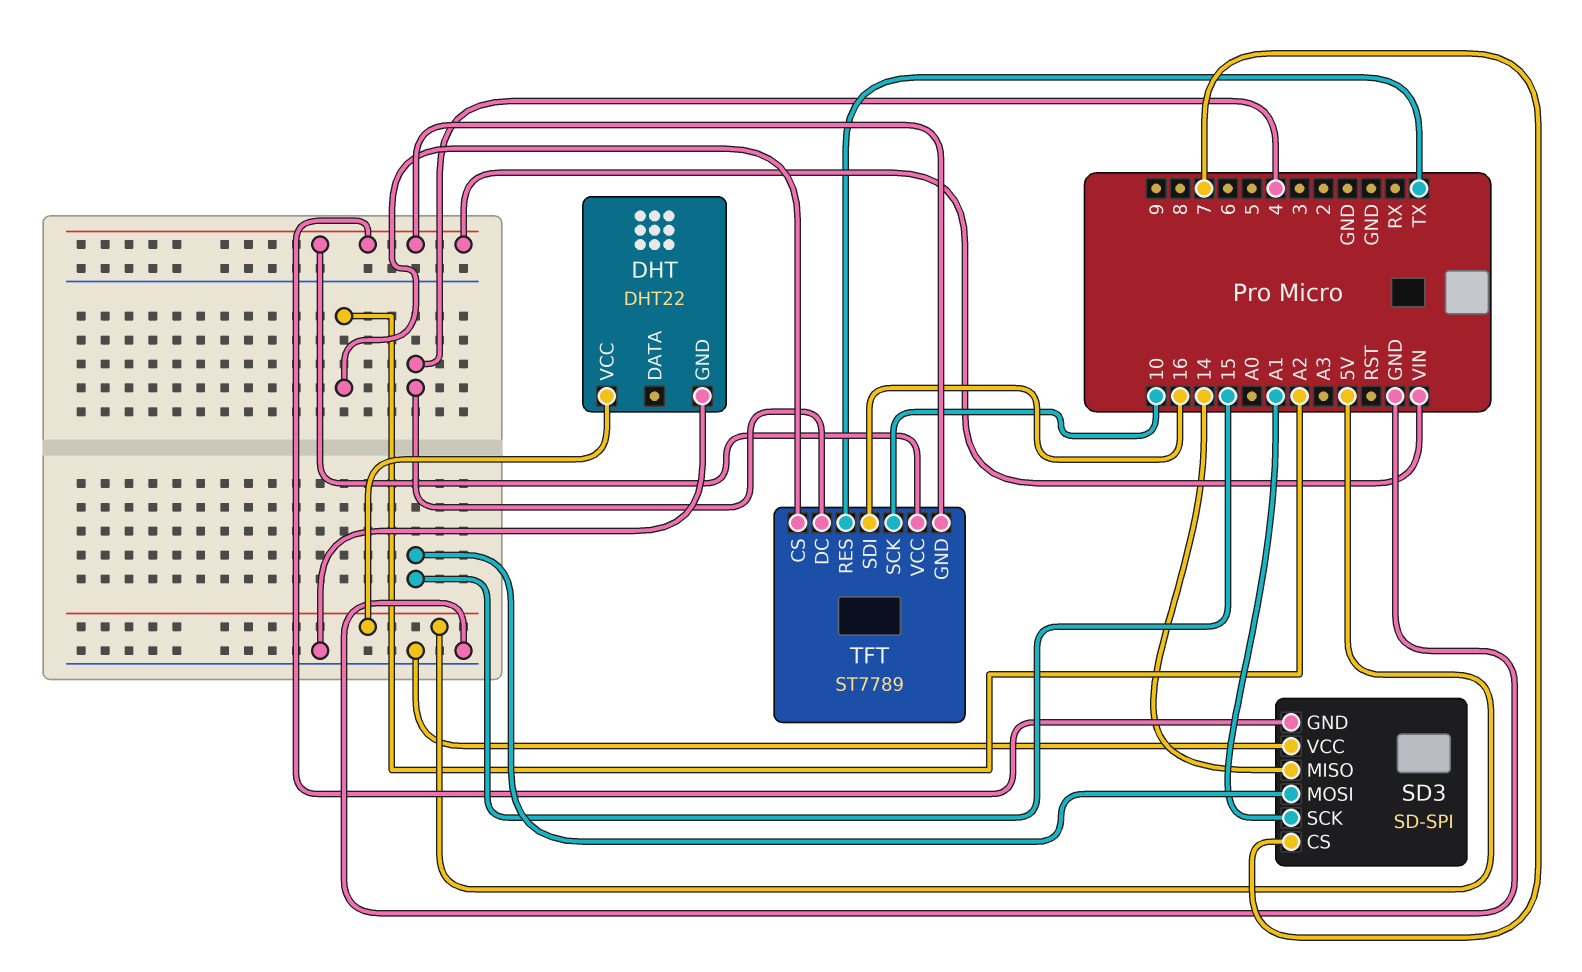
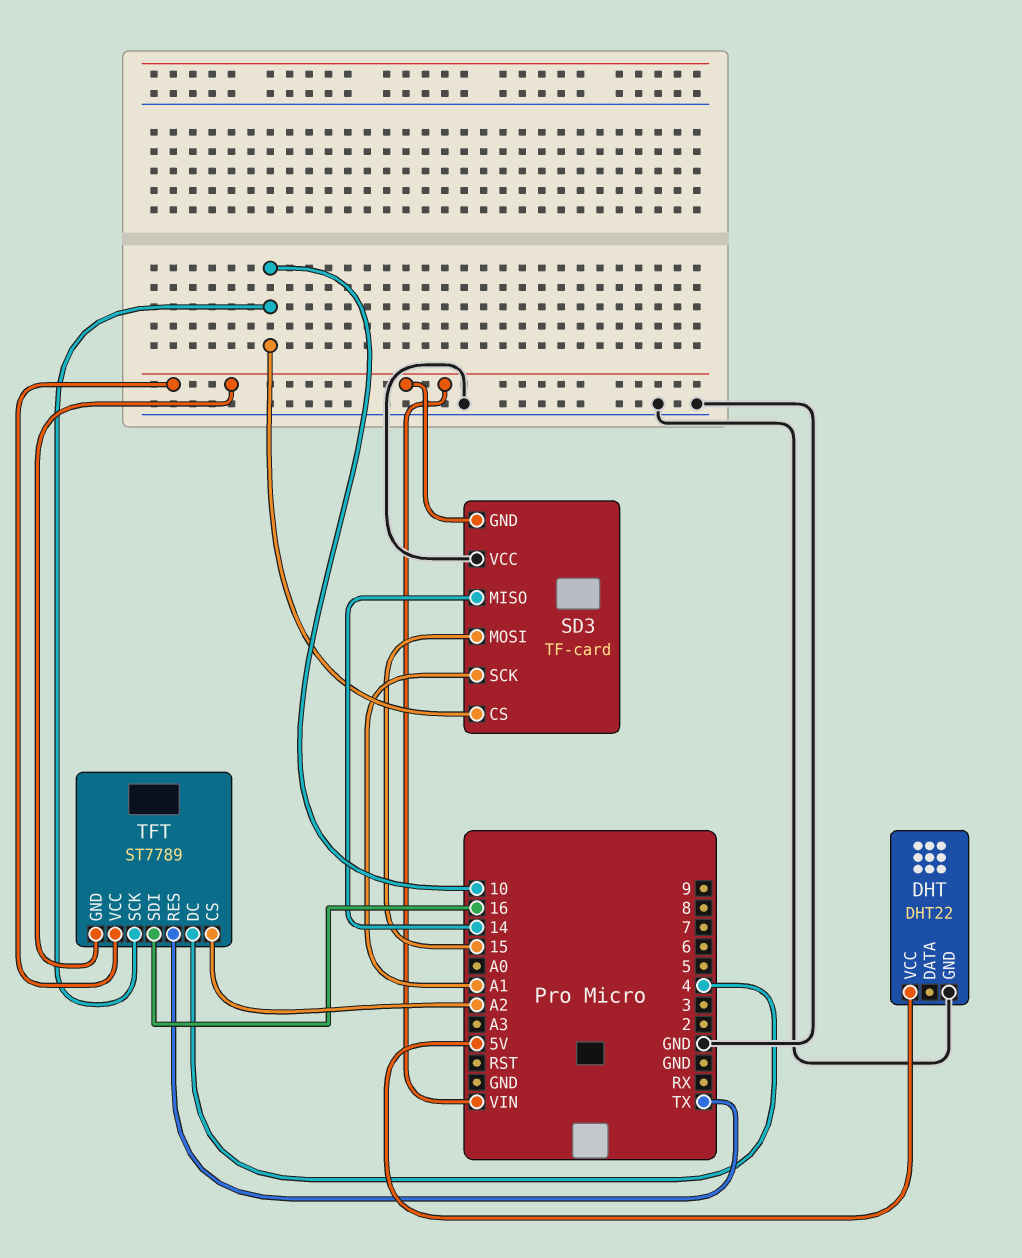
SD3: SD-SPI -> TF-card
SD3 pin CS: 7 -> 10

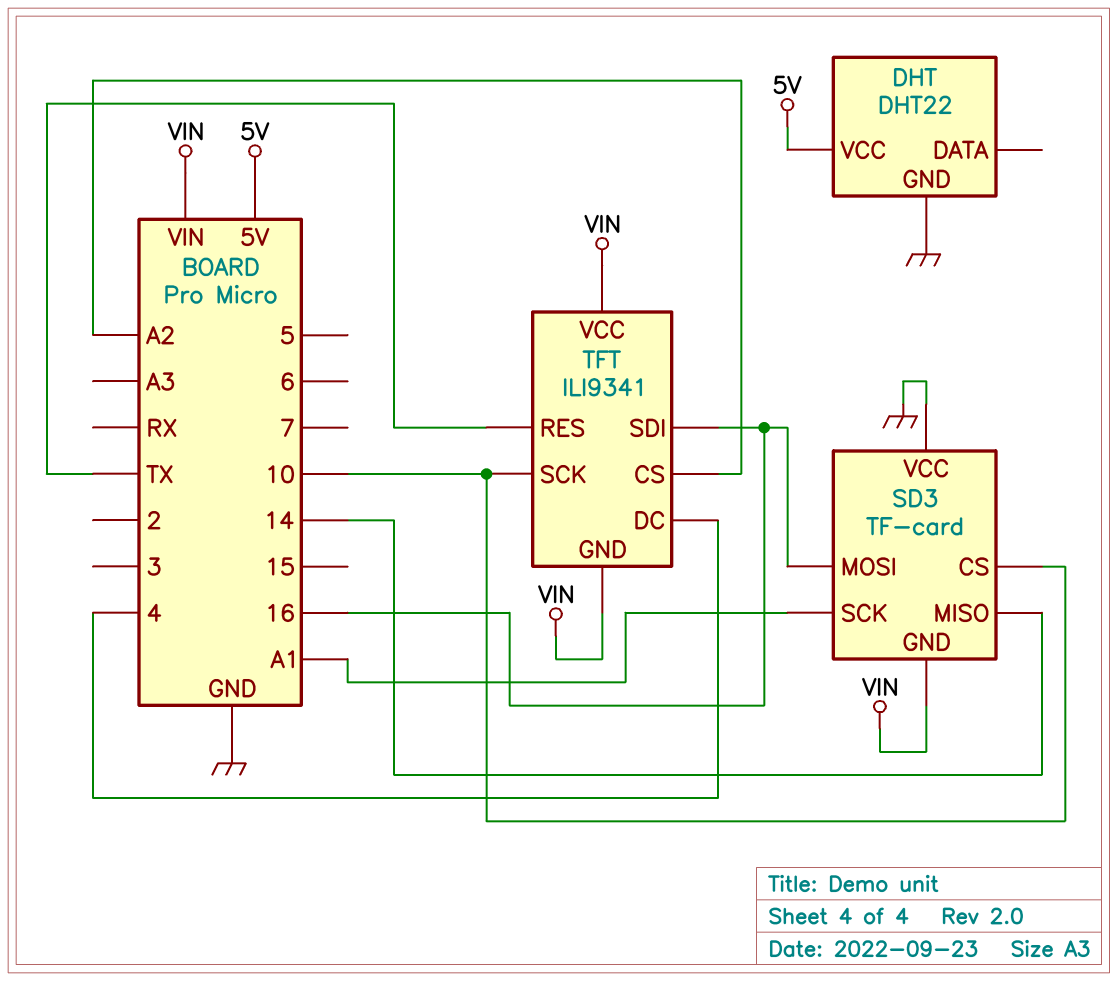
SD3 pin MOSI: 15 -> 16
TFT: ST7789 -> ILI9341

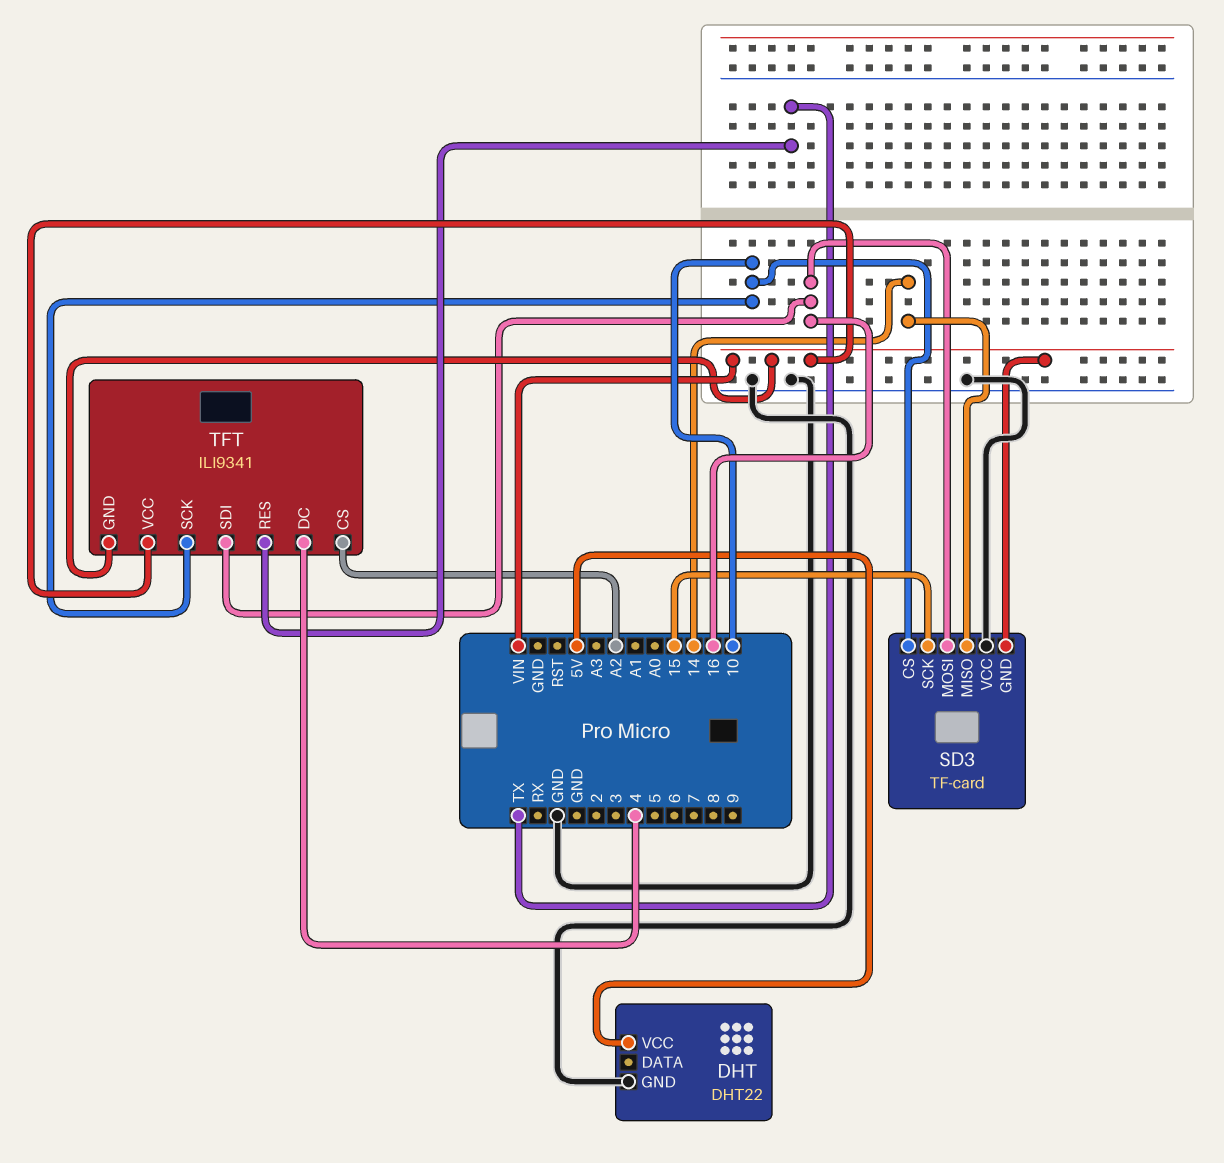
SD3 pin SCK: A1 -> 15

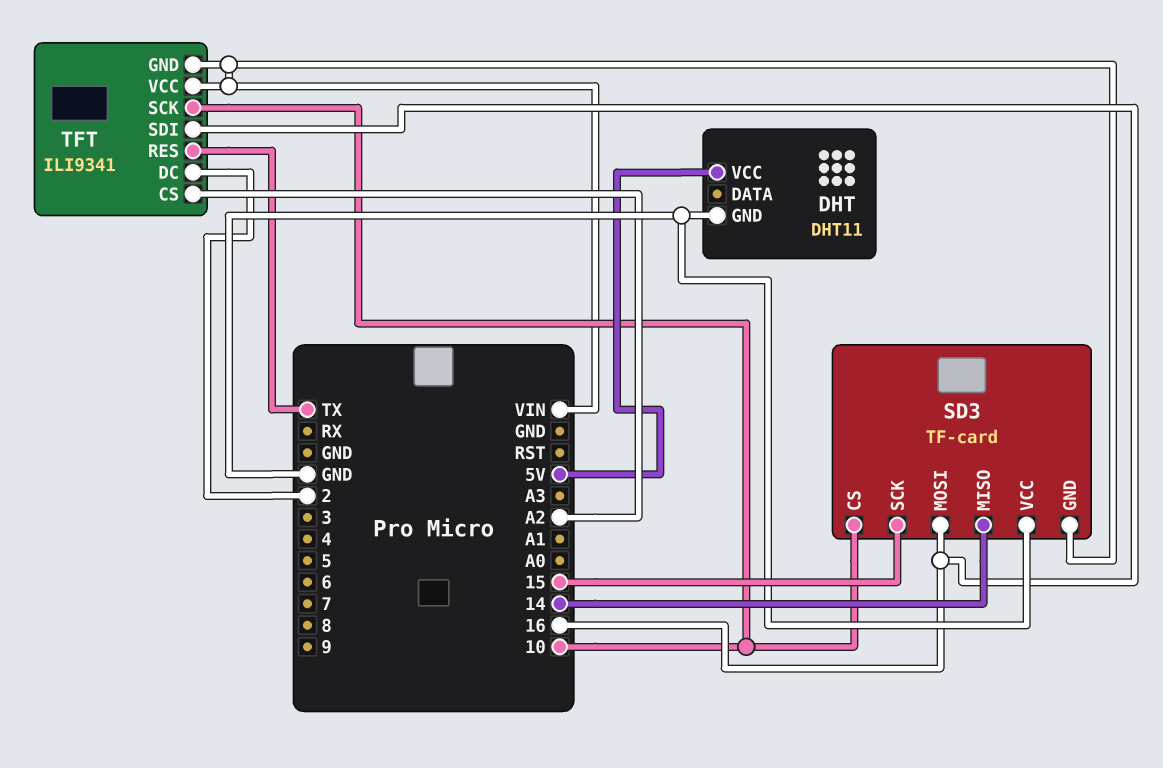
DHT: DHT22 -> DHT11
TFT pin DC: 4 -> 2

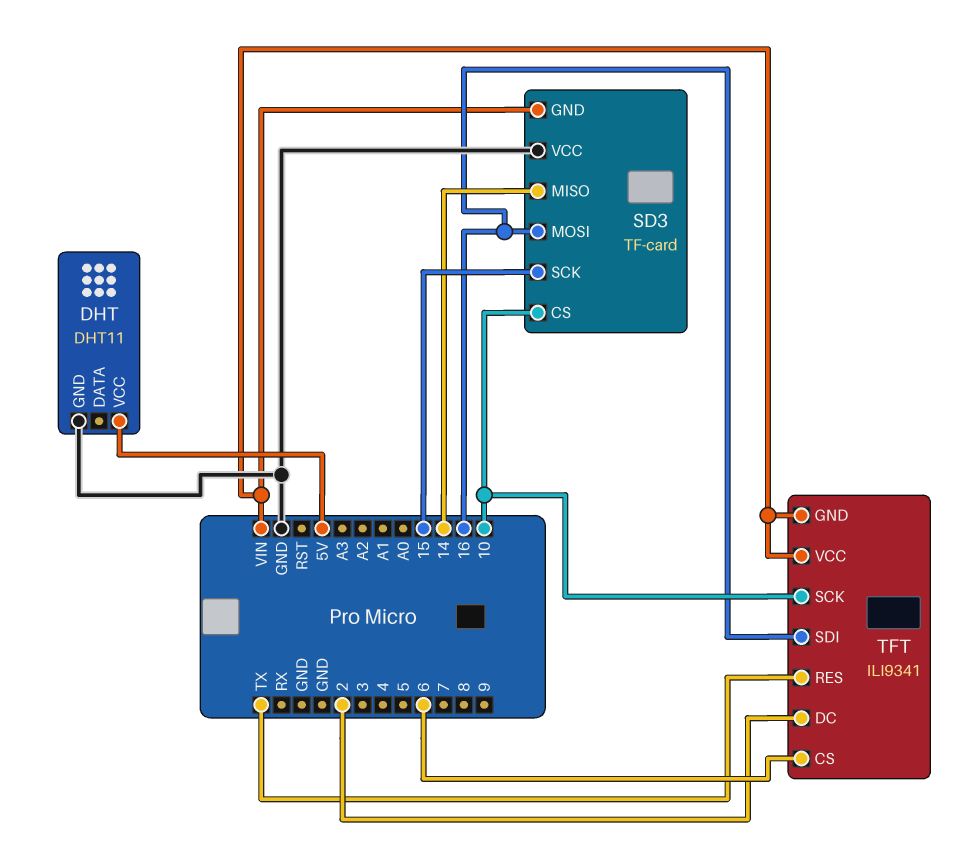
TFT pin CS: A2 -> 6

